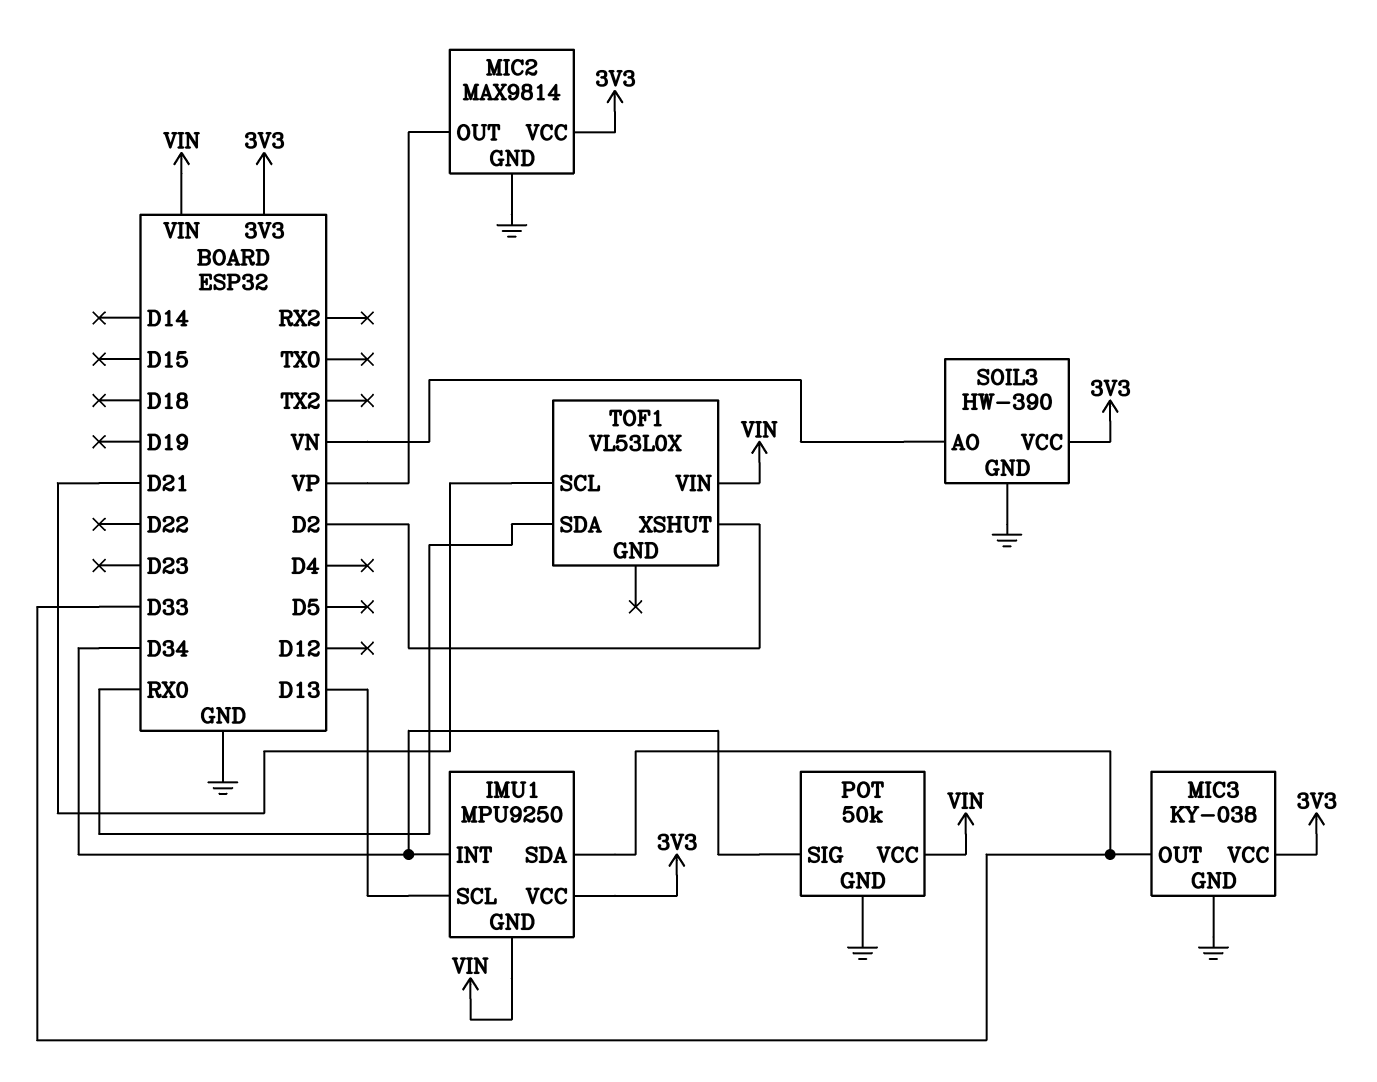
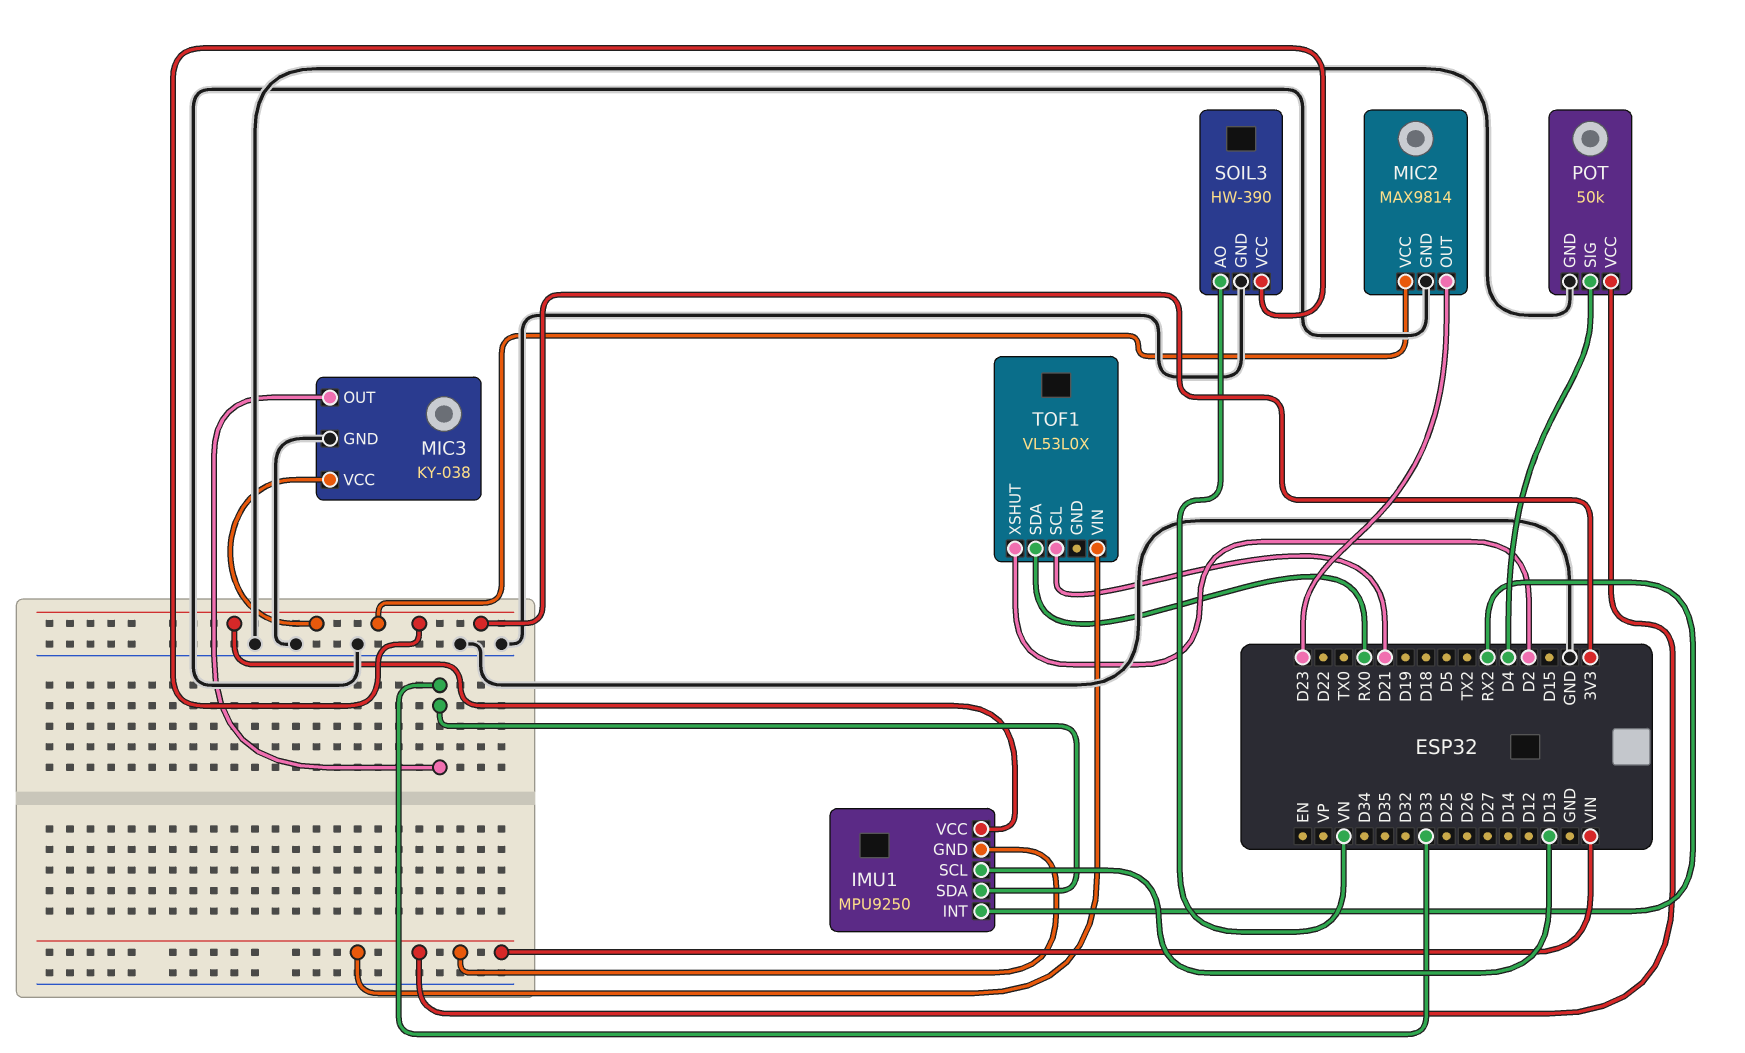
IMU1 pin INT: D34 -> RX2
MIC2 pin OUT: VP -> D23
POT pin SIG: D34 -> D4

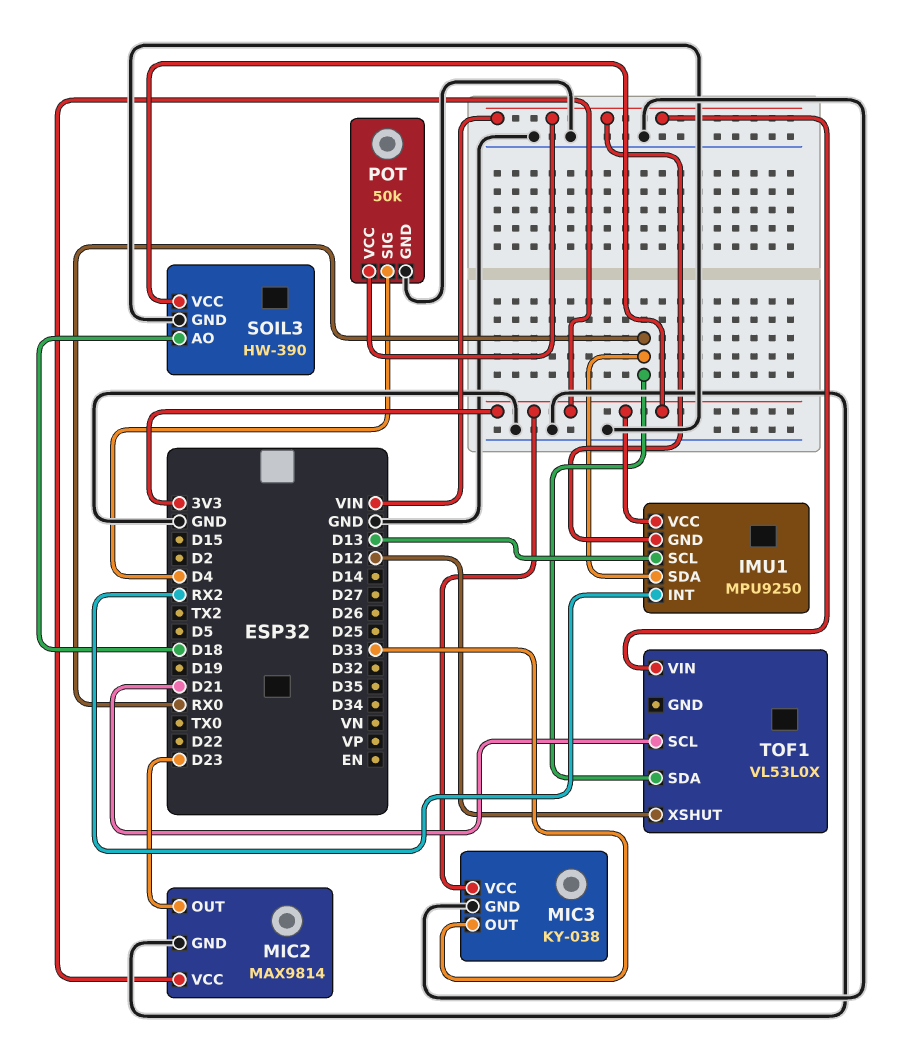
IMU1 pin SDA: D33 -> RX0
SOIL3 pin AO: VN -> D18
TOF1 pin XSHUT: D2 -> D12

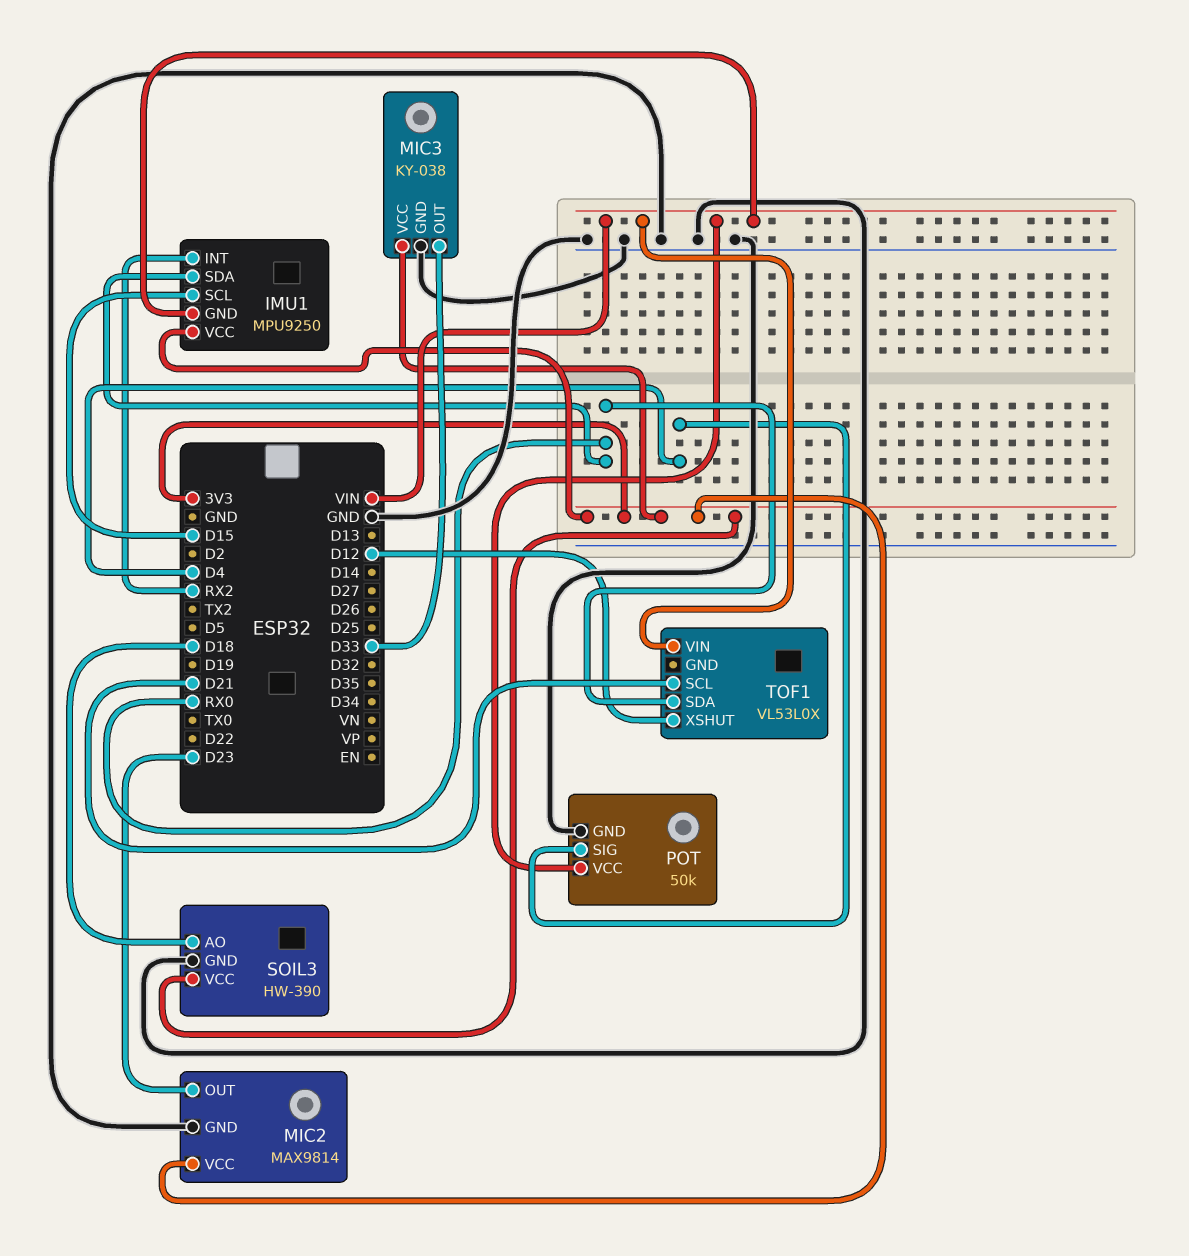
IMU1 pin SCL: D13 -> D15

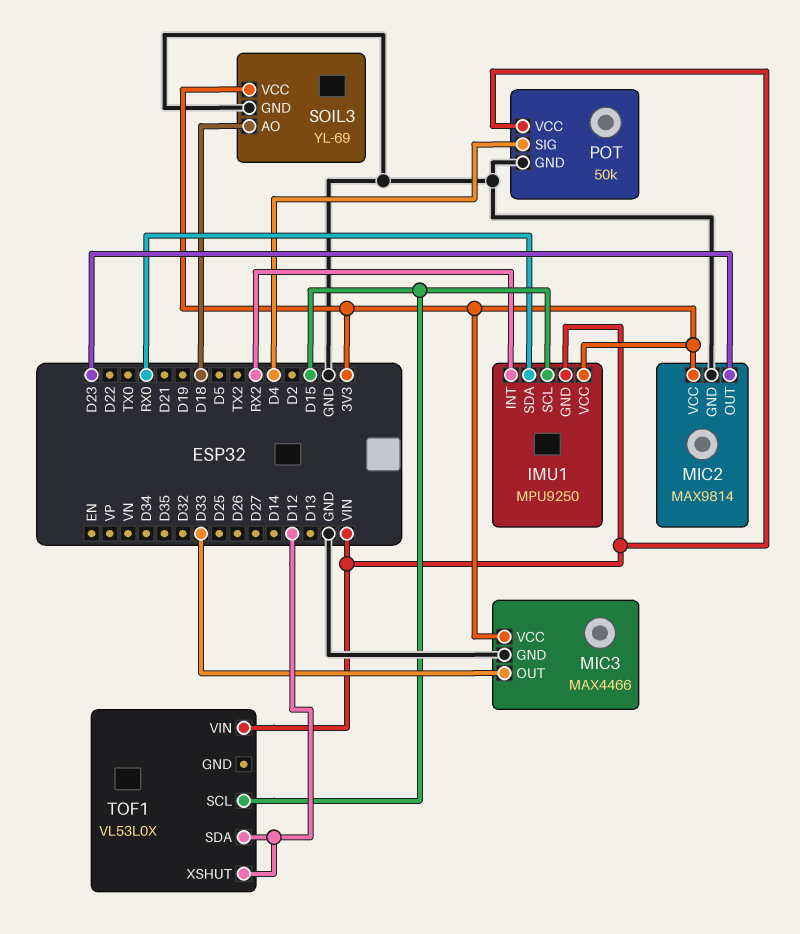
MIC3: KY-038 -> MAX4466
SOIL3: HW-390 -> YL-69
TOF1 pin SCL: D21 -> D15
TOF1 pin SDA: RX0 -> D12

